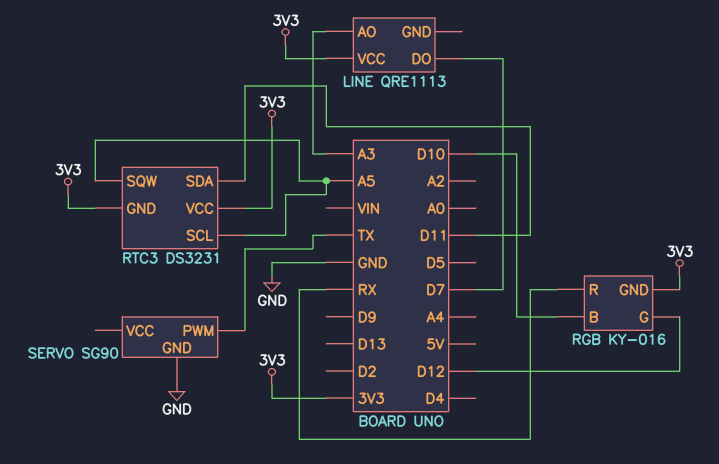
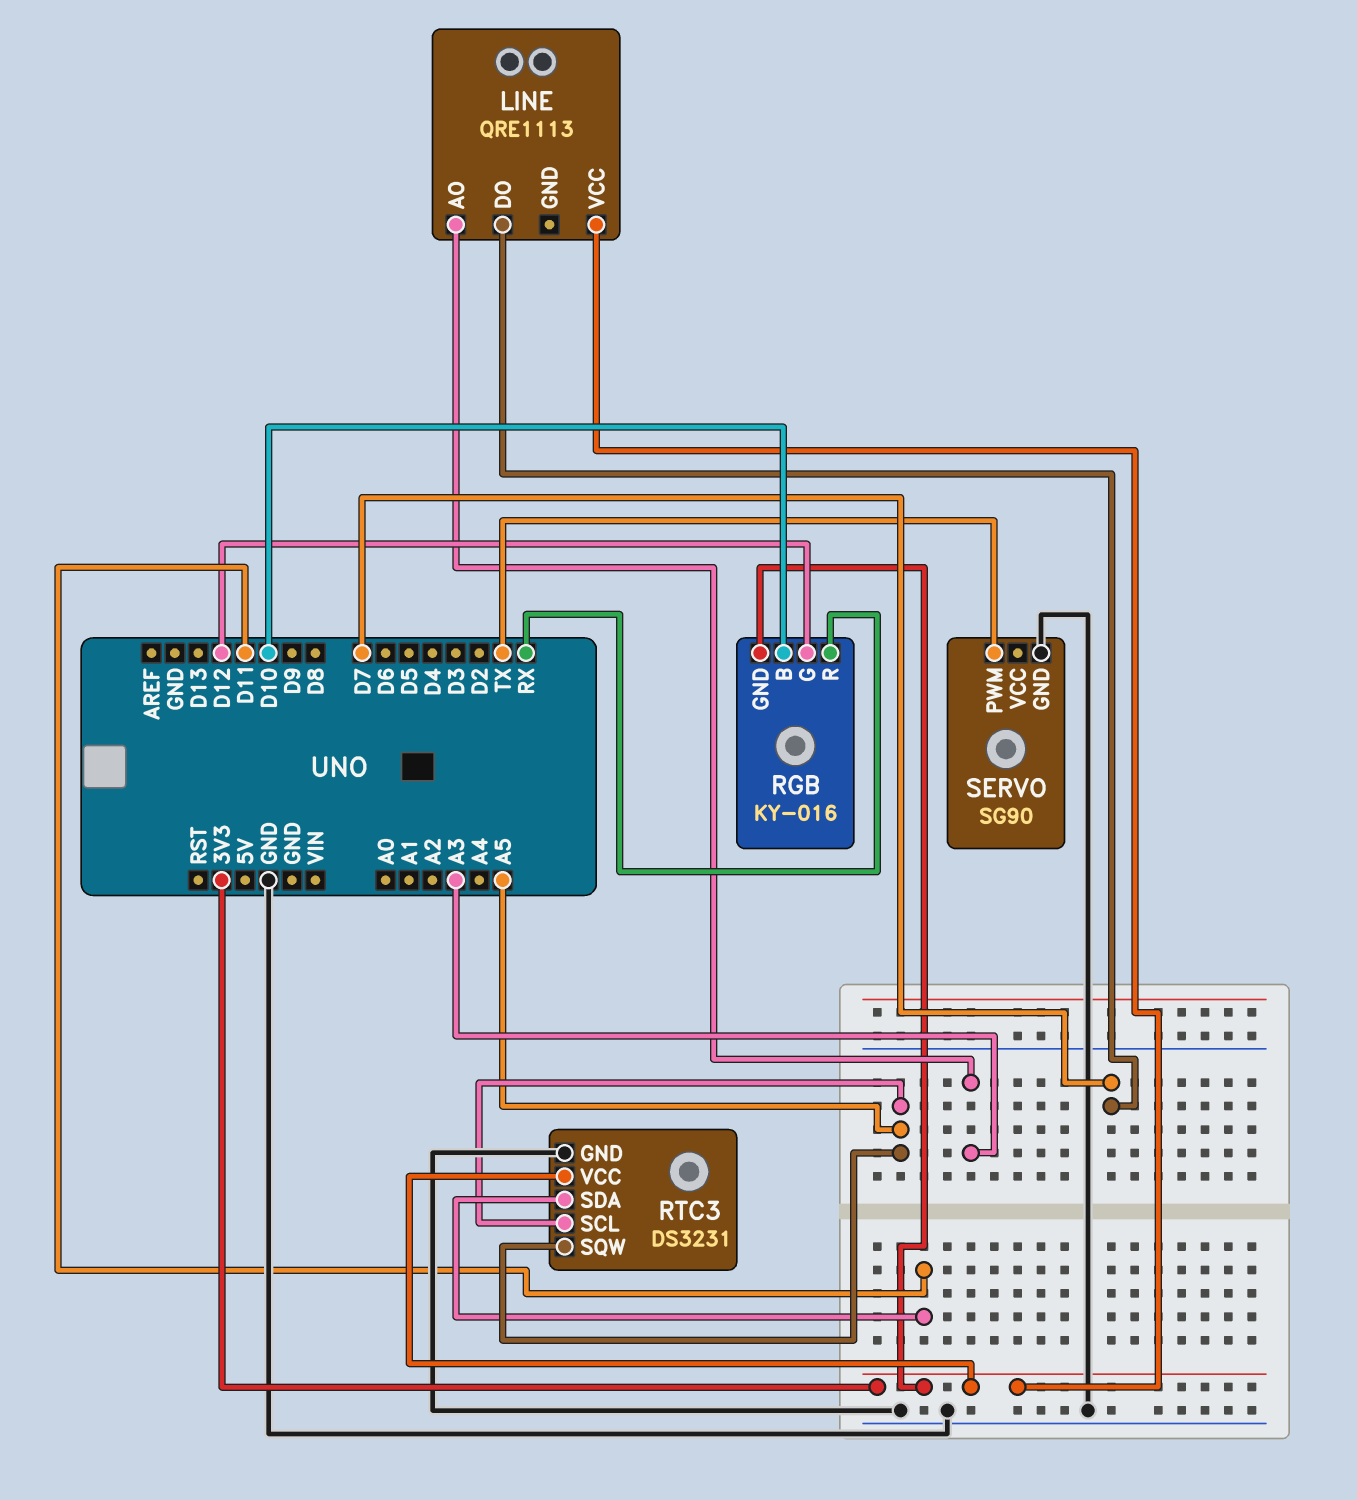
RTC3 pin GND: 3V3 -> GND

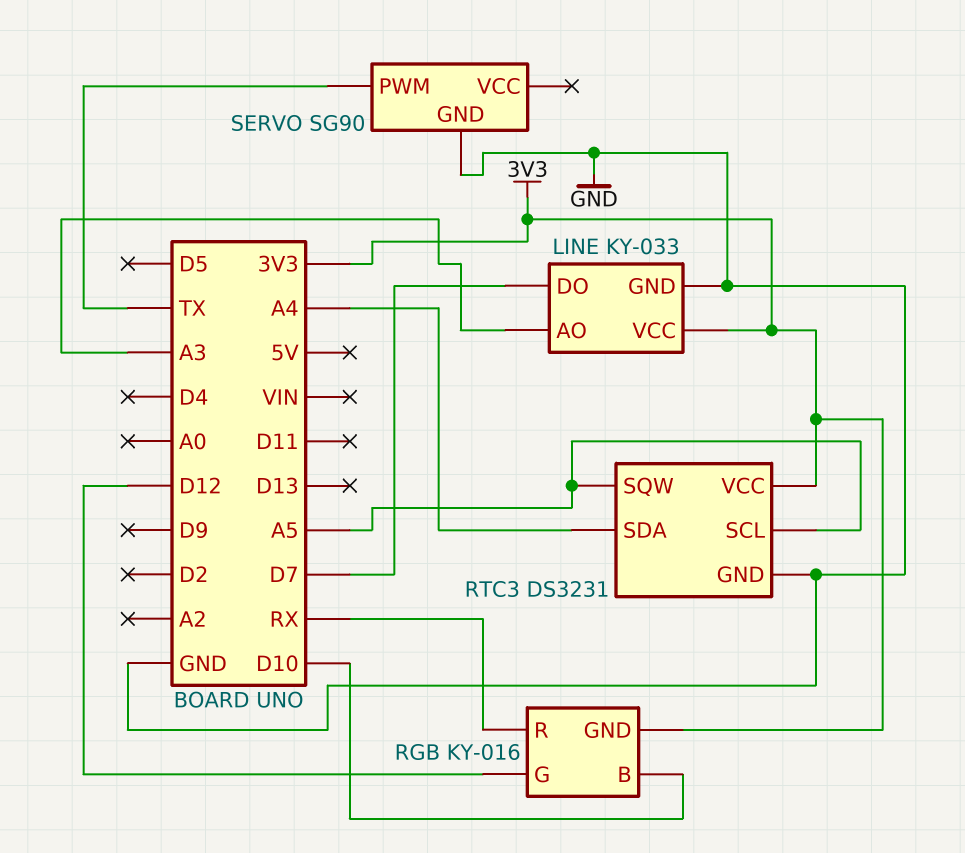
LINE: QRE1113 -> KY-033
LINE pin GND: none -> GND
RTC3 pin SDA: D11 -> A4

